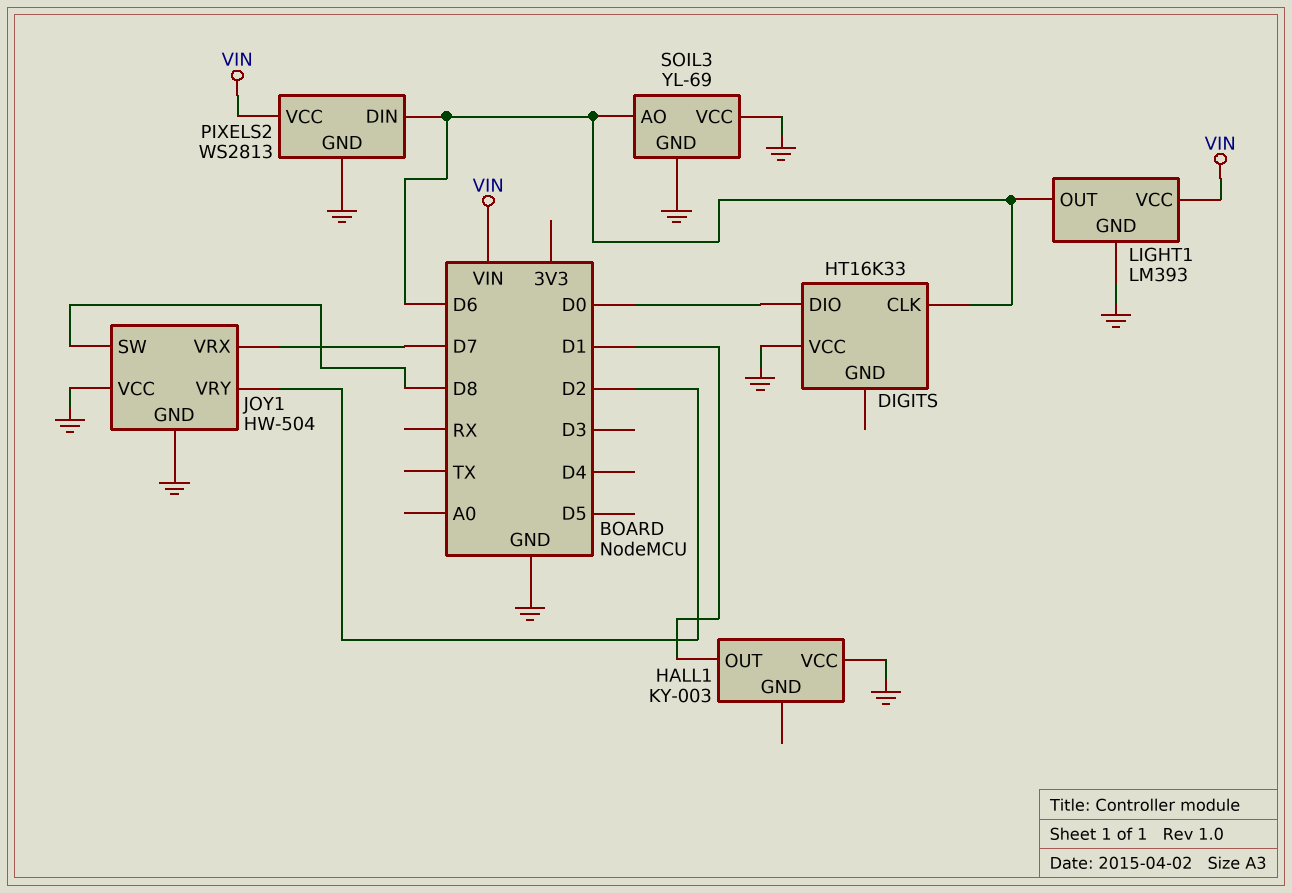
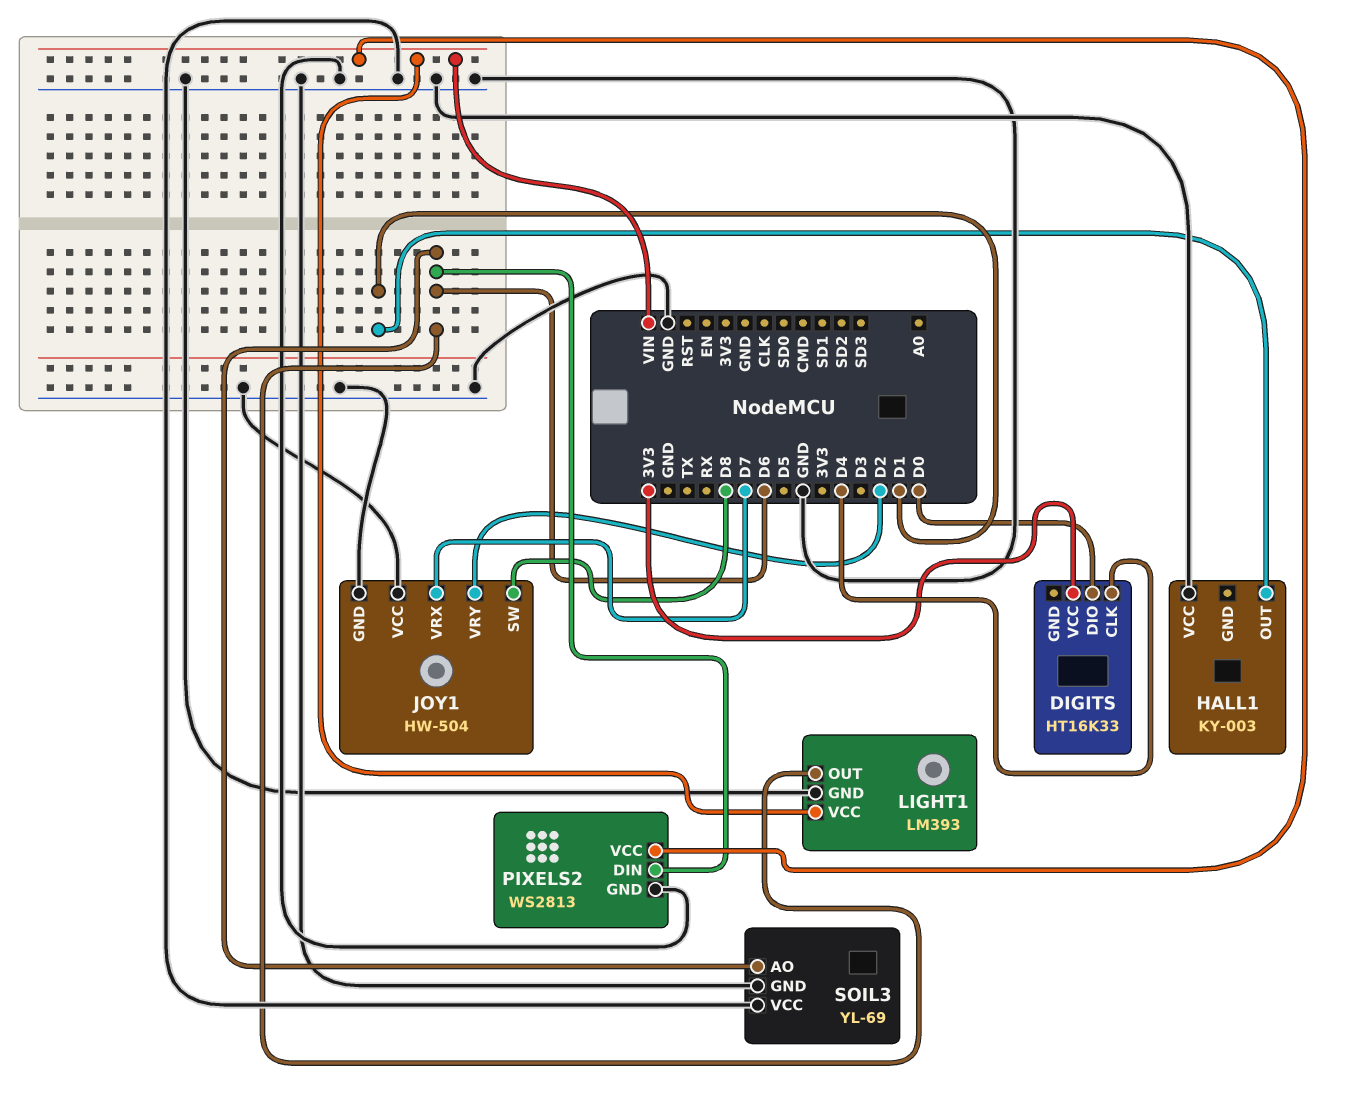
DIGITS pin CLK: D6 -> D4
DIGITS pin VCC: GND -> 3V3

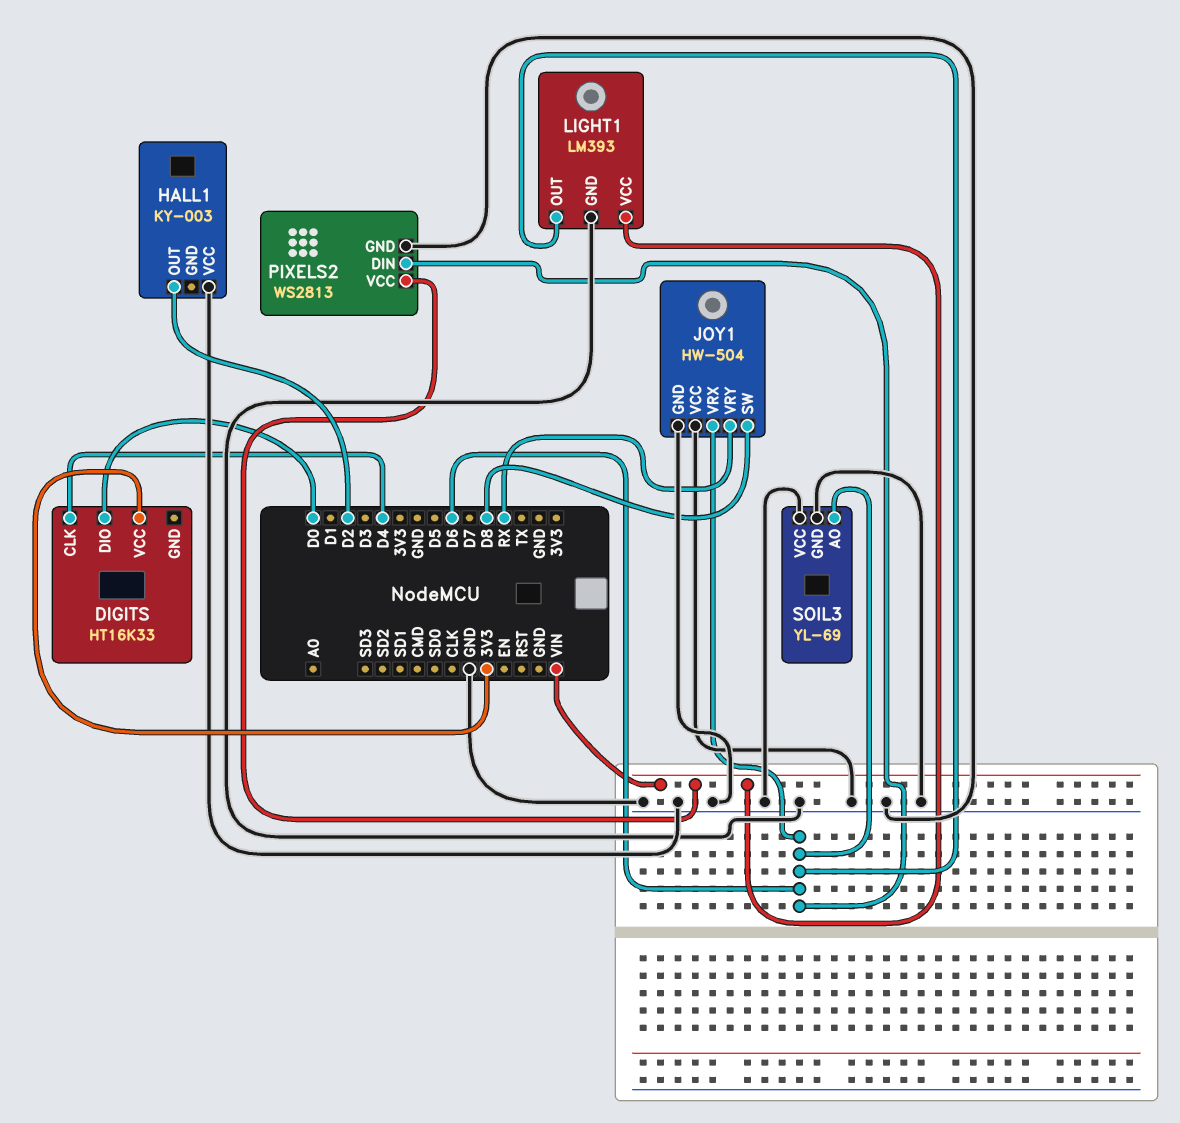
HALL1 pin OUT: D1 -> D2
JOY1 pin VRX: D7 -> D6
JOY1 pin VRY: D2 -> RX

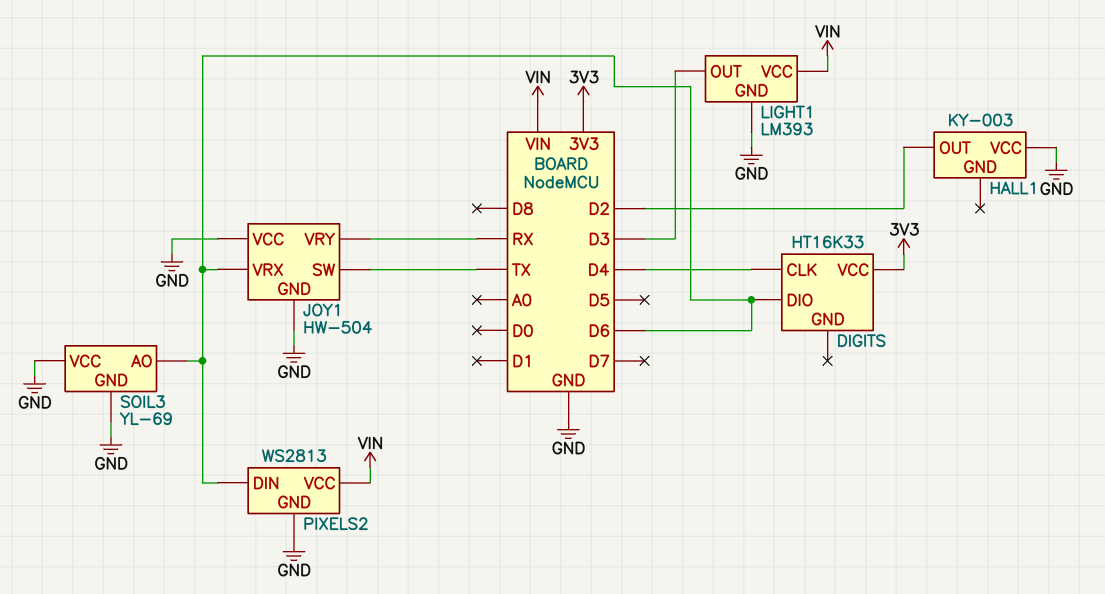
DIGITS pin DIO: D0 -> D6
JOY1 pin SW: D8 -> TX
LIGHT1 pin OUT: D6 -> D3

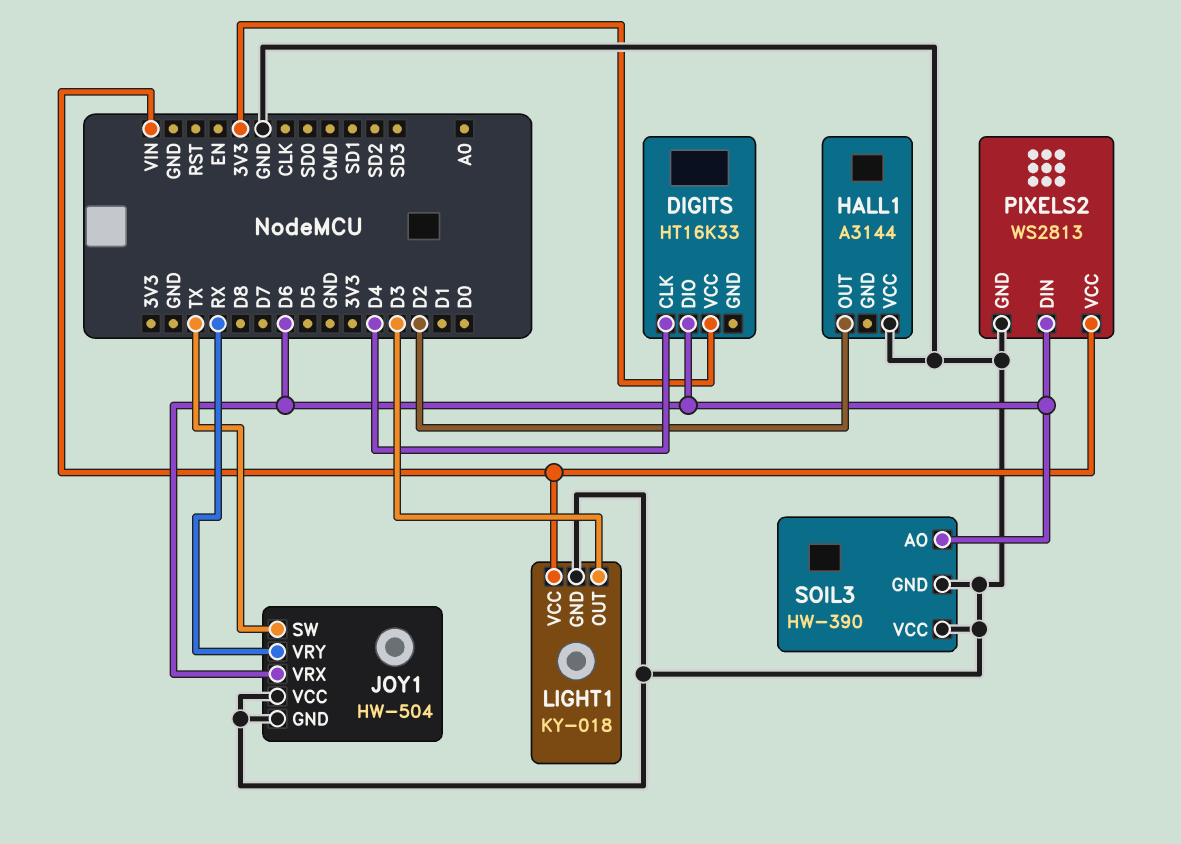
HALL1: KY-003 -> A3144
LIGHT1: LM393 -> KY-018
SOIL3: YL-69 -> HW-390

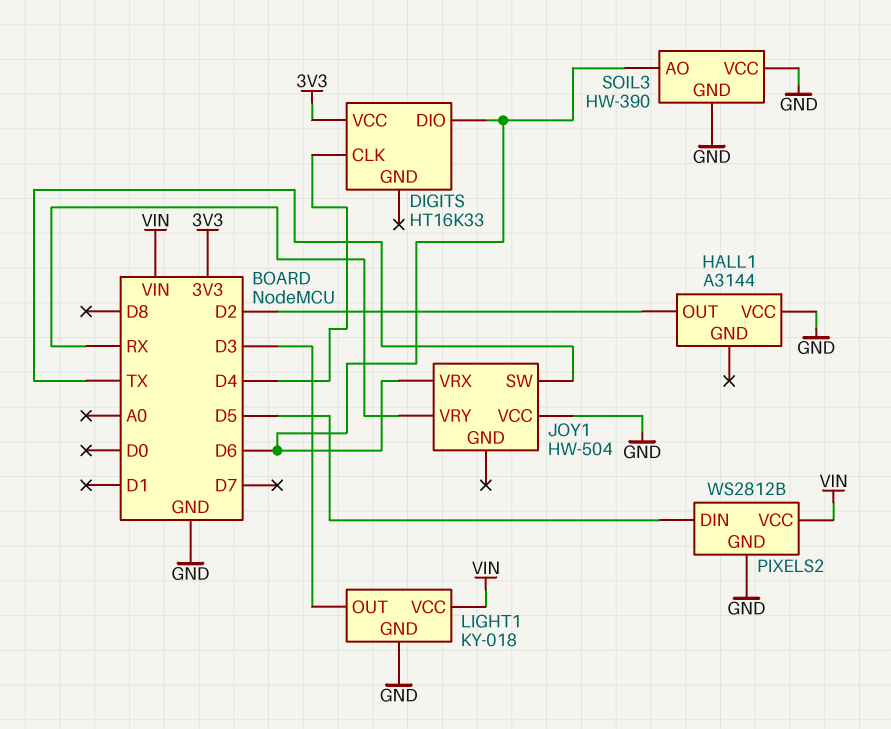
JOY1 pin GND: GND -> none
PIXELS2: WS2813 -> WS2812B
PIXELS2 pin DIN: D6 -> D5

